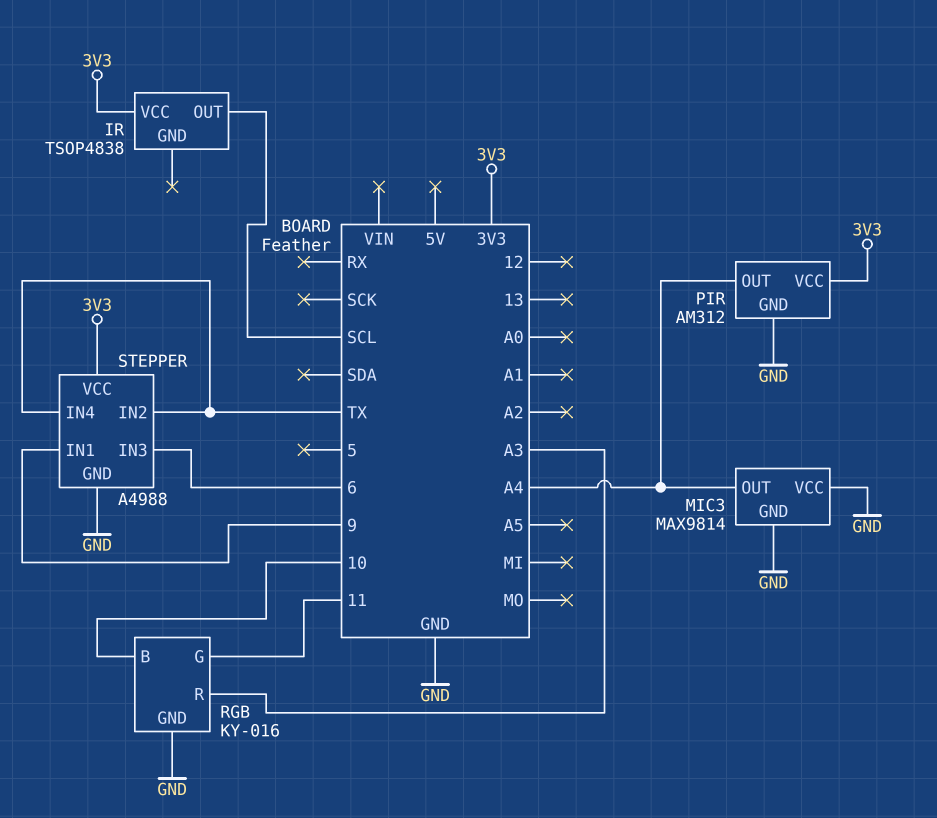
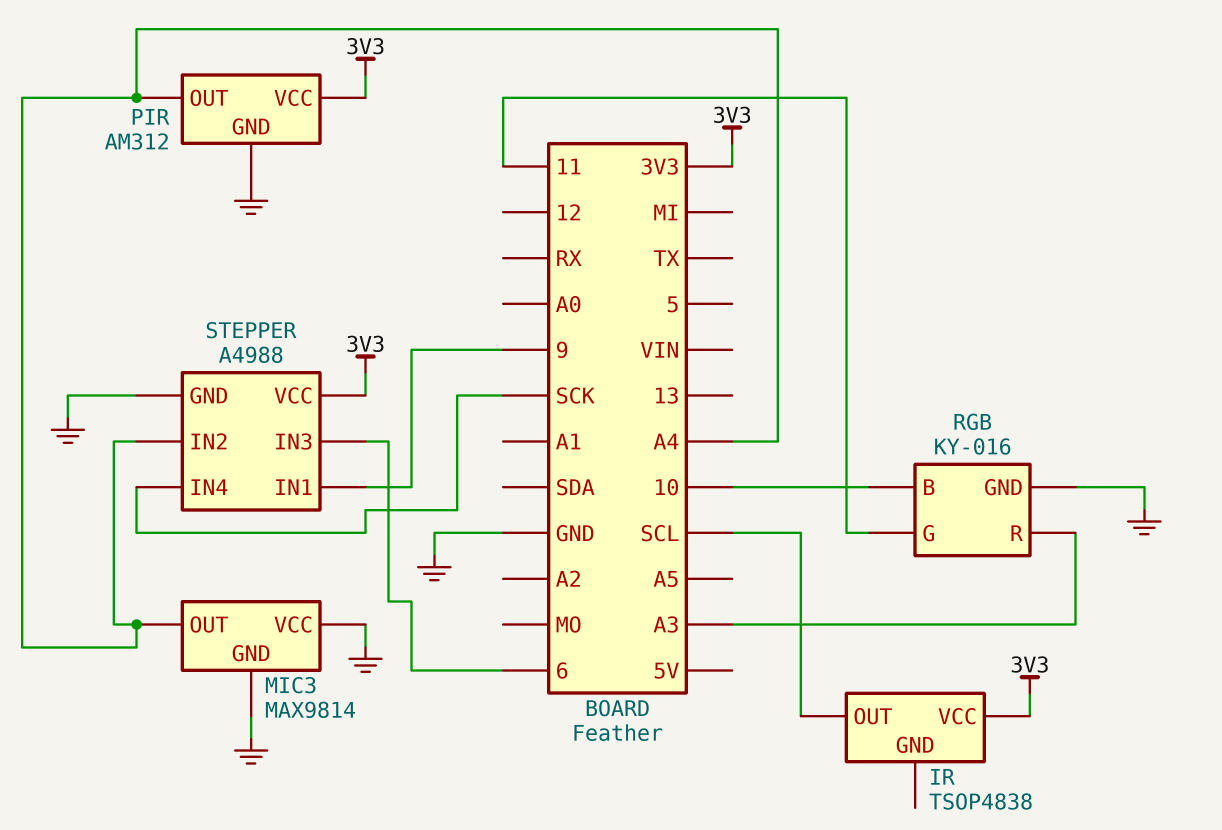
STEPPER pin IN2: TX -> A4
STEPPER pin IN4: TX -> SCK

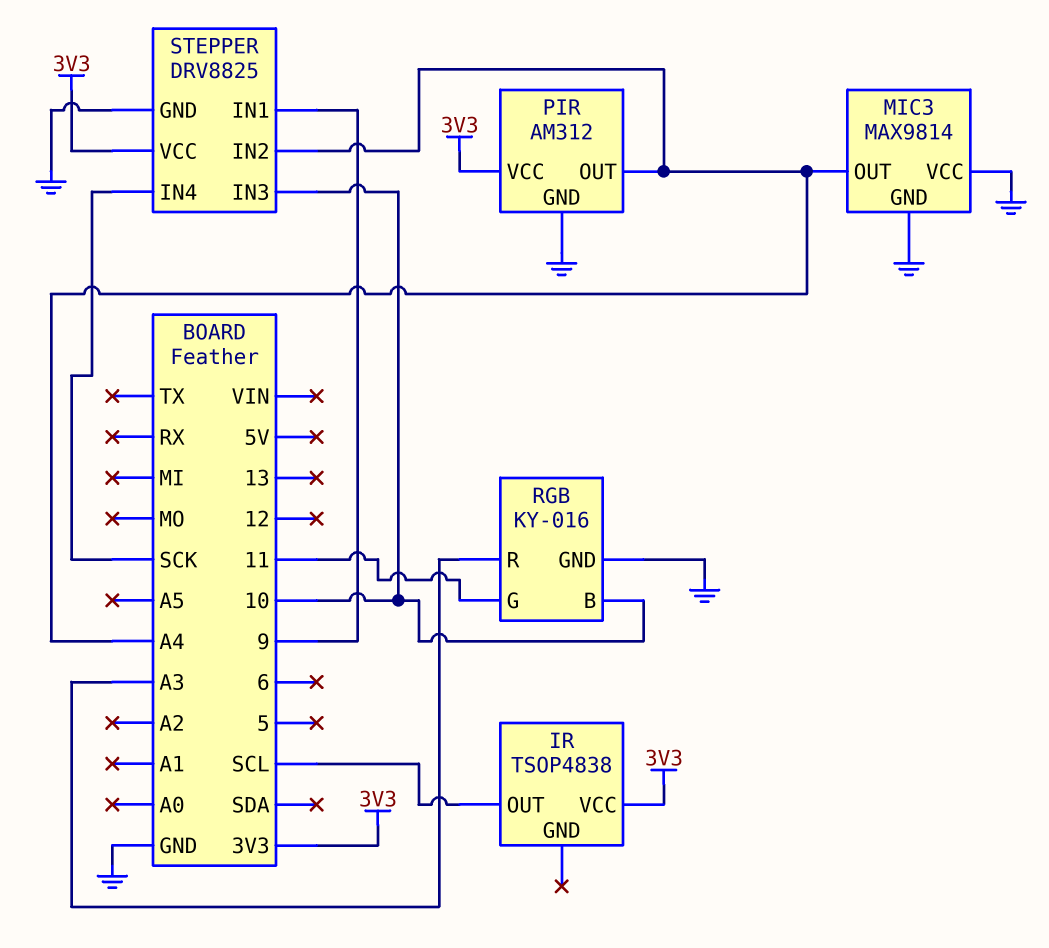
STEPPER: A4988 -> DRV8825
STEPPER pin IN3: 6 -> 10

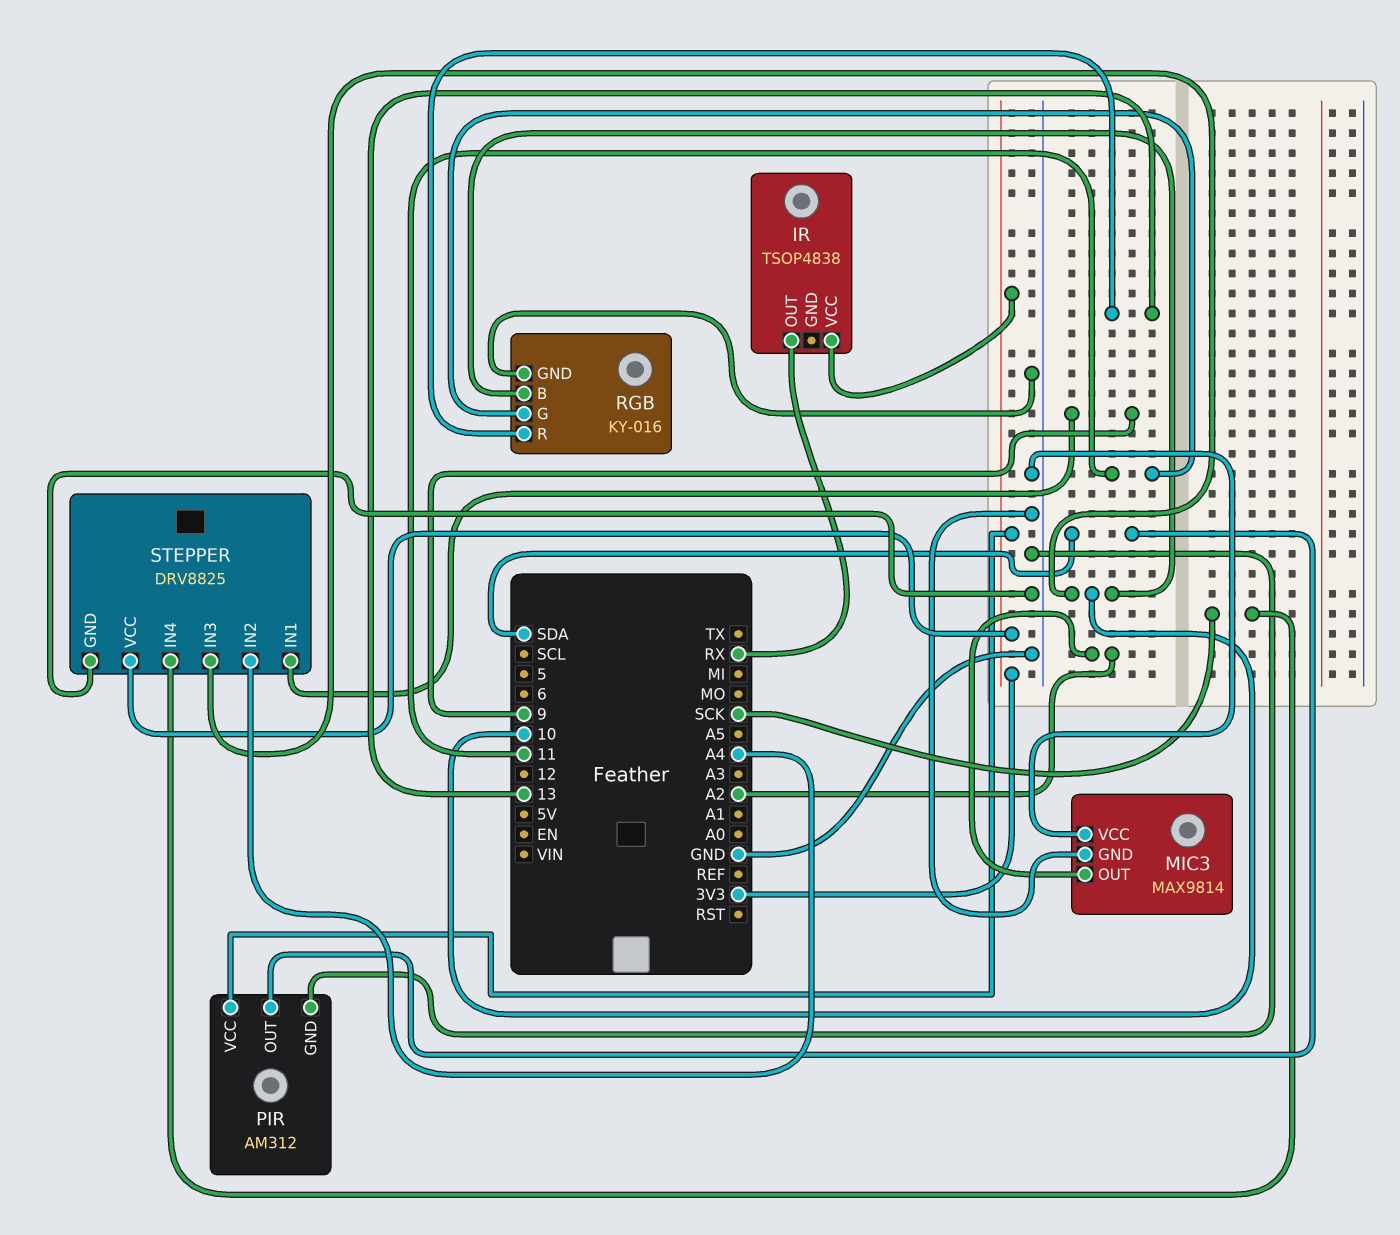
IR pin OUT: SCL -> RX
MIC3 pin OUT: A4 -> A2
PIR pin OUT: A4 -> SDA
RGB pin R: A3 -> 13

